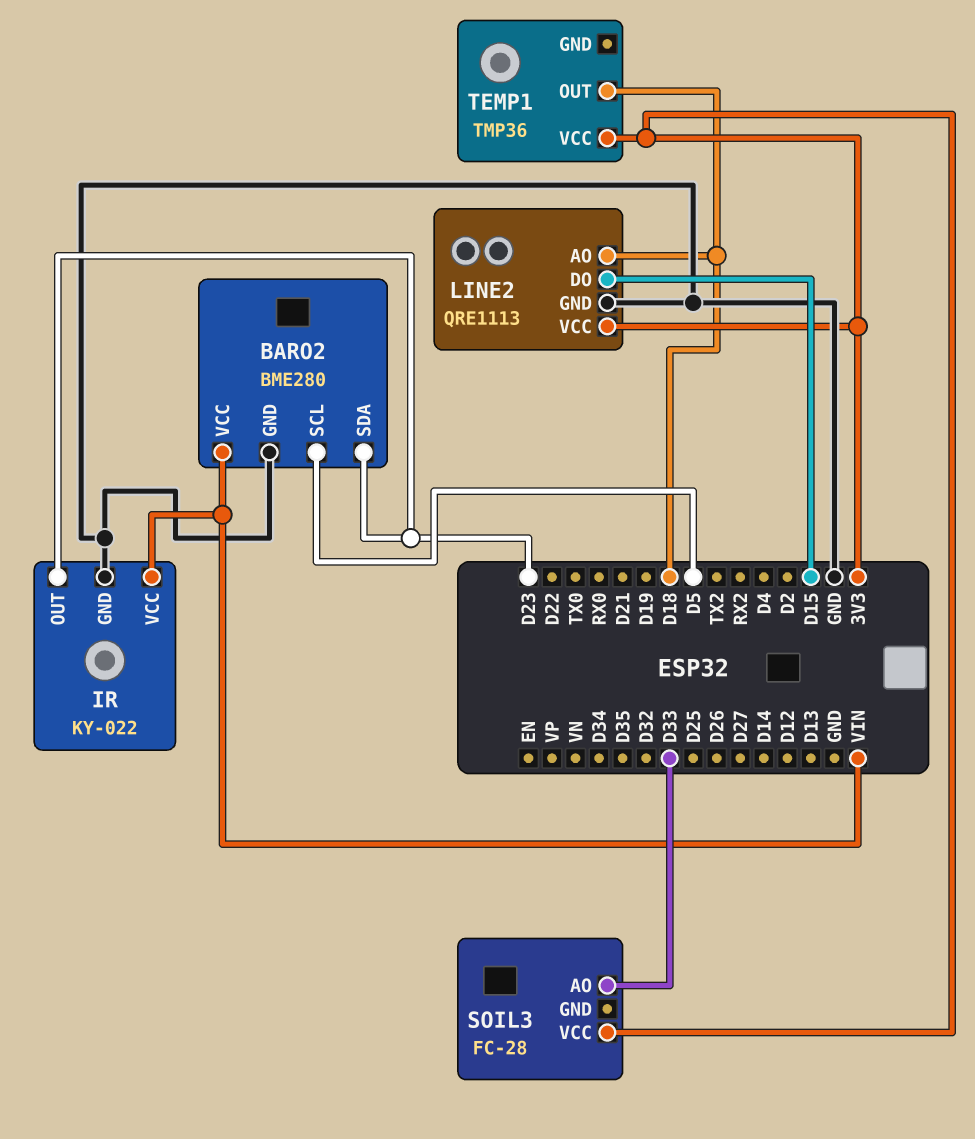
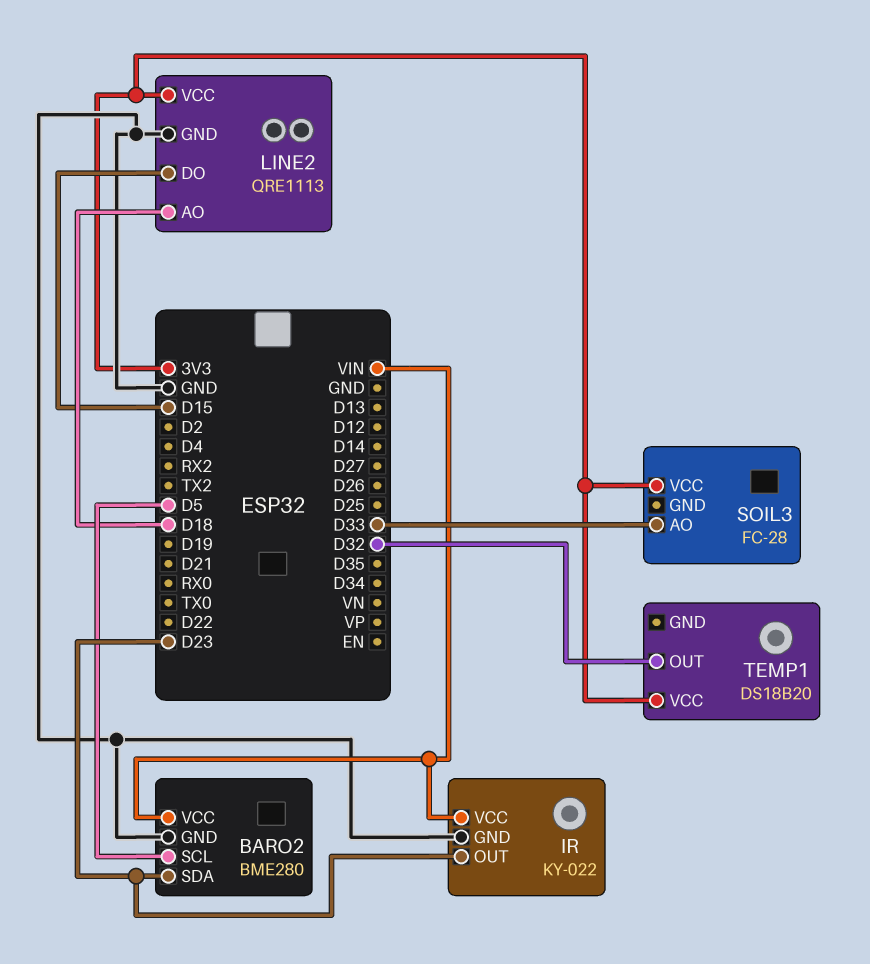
TEMP1: TMP36 -> DS18B20
TEMP1 pin OUT: D18 -> D32

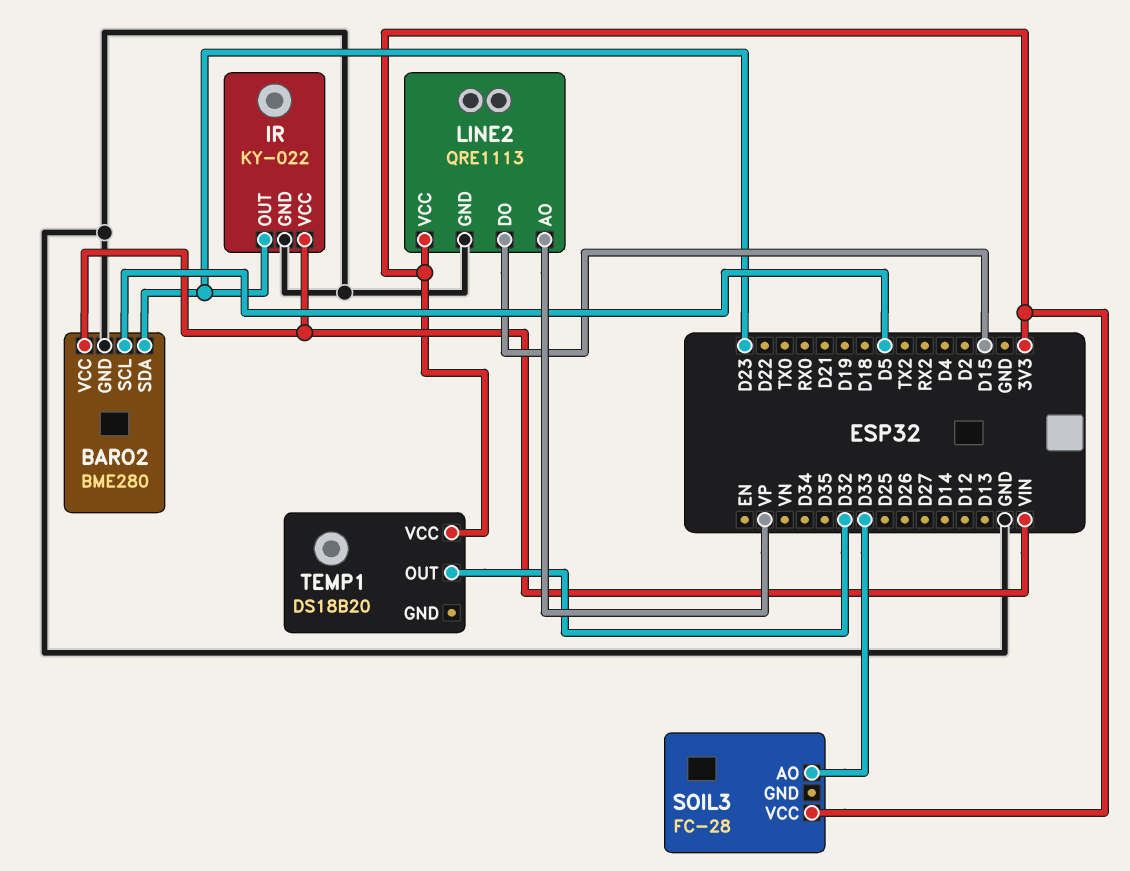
LINE2 pin AO: D18 -> VP

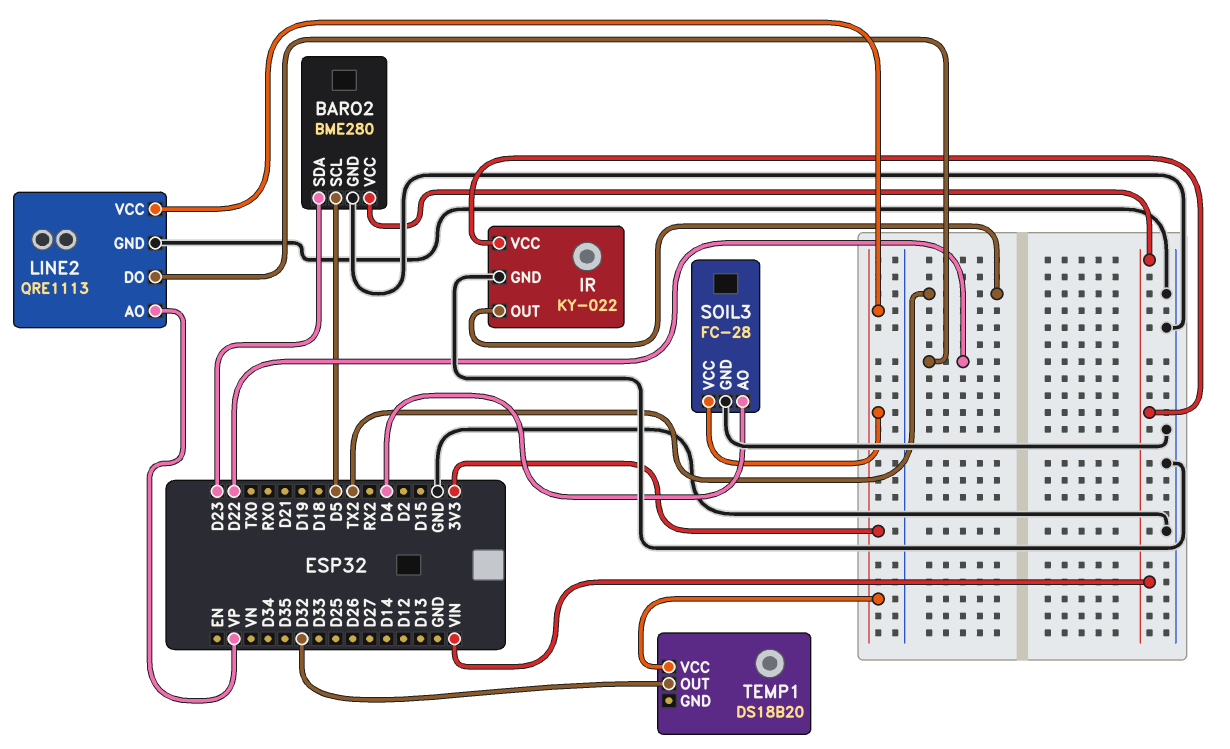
IR pin OUT: D23 -> TX2
LINE2 pin DO: D15 -> D22
SOIL3 pin AO: D33 -> D4
SOIL3 pin GND: none -> GND

